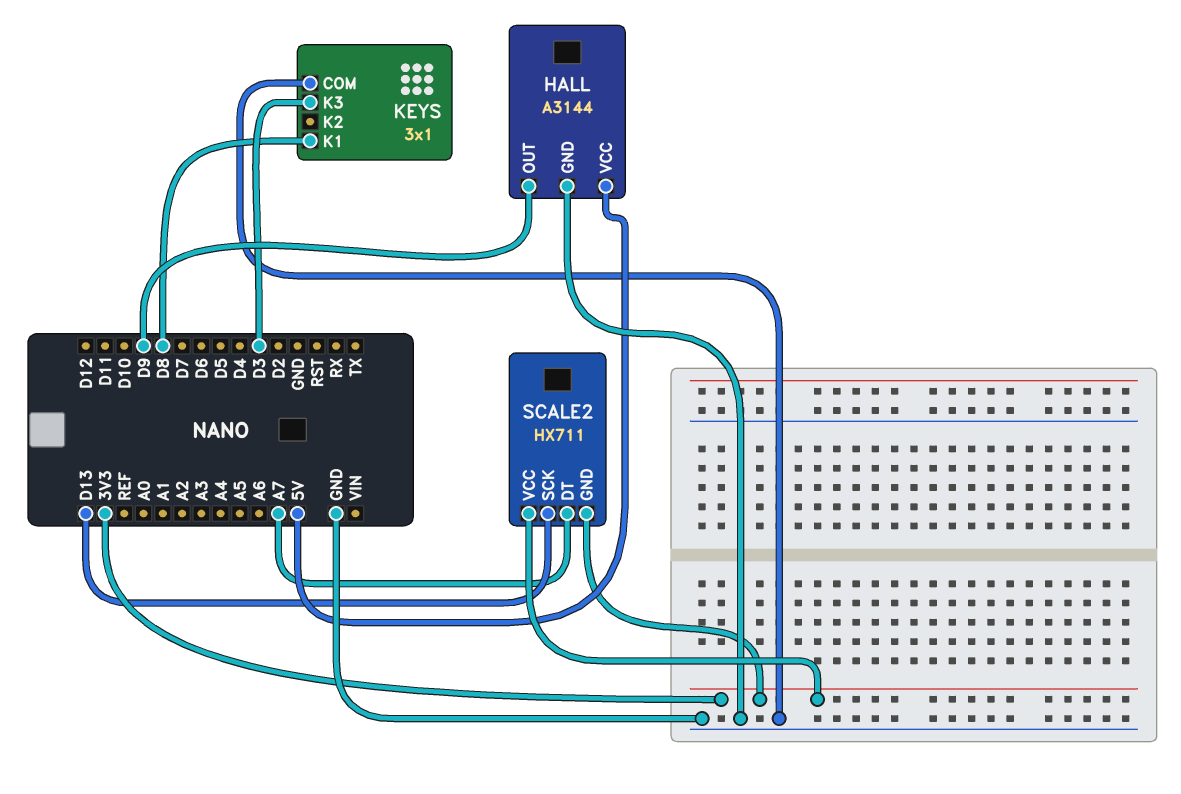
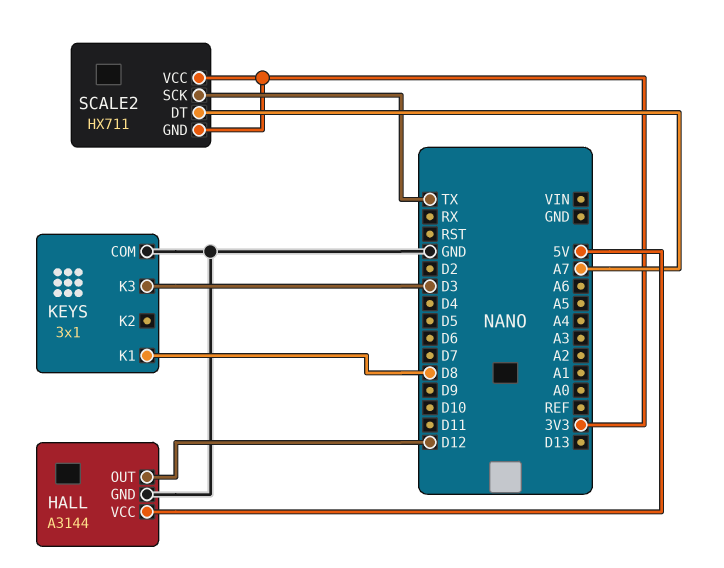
HALL pin OUT: D9 -> D12
SCALE2 pin SCK: D13 -> TX

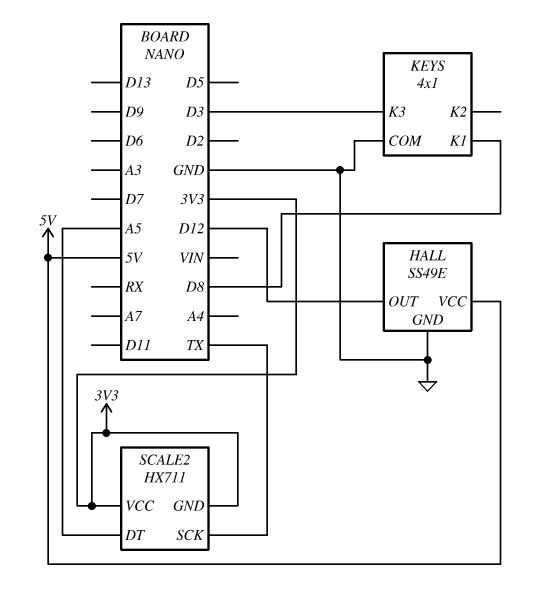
HALL: A3144 -> SS49E
KEYS: 3x1 -> 4x1
SCALE2 pin DT: A7 -> A5

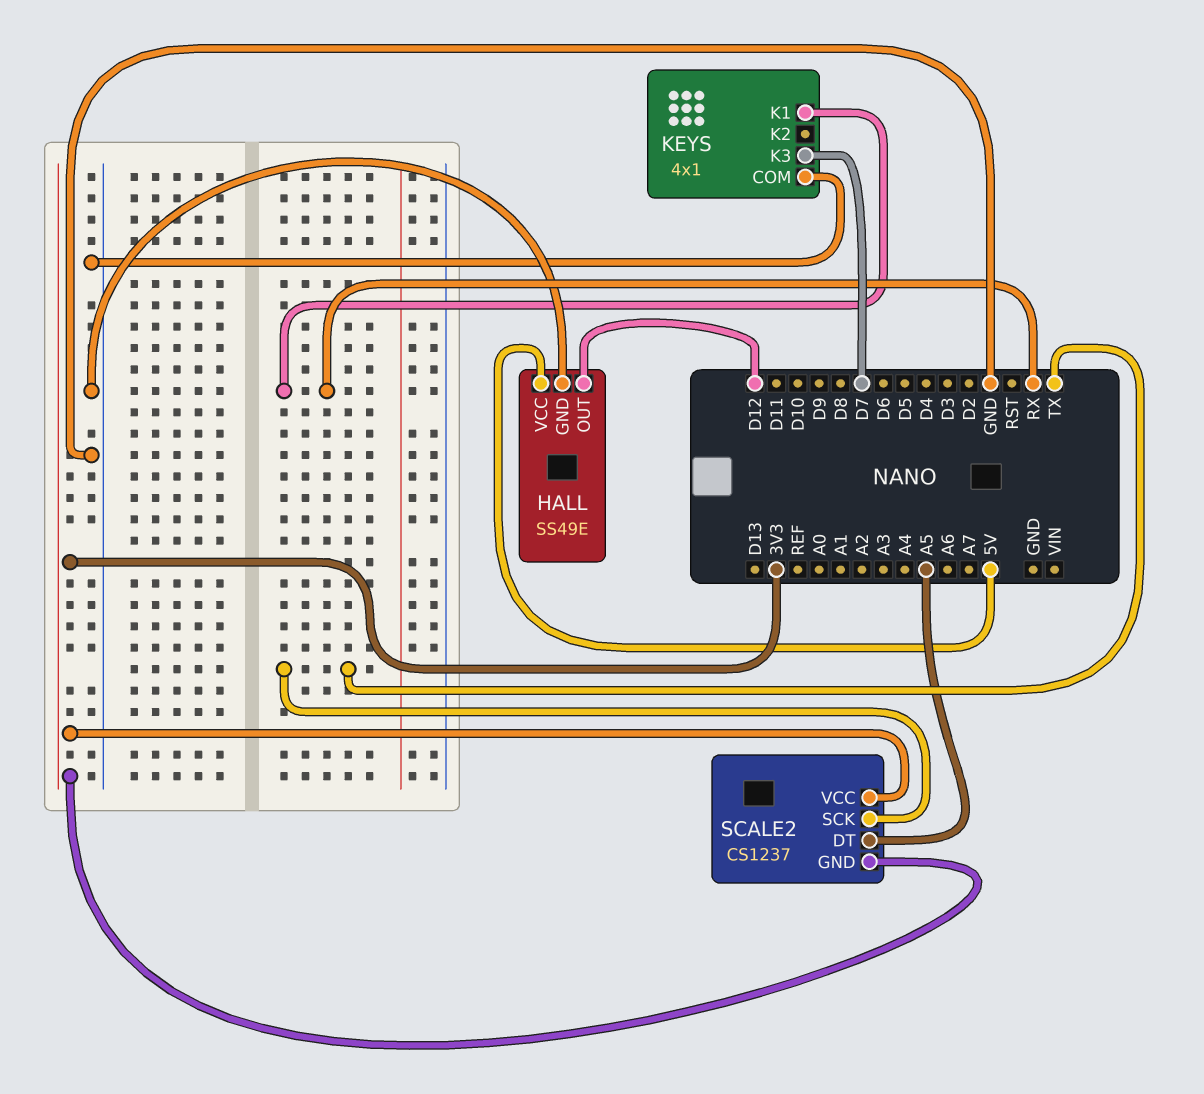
KEYS pin K1: D8 -> RX
KEYS pin K3: D3 -> D7
SCALE2: HX711 -> CS1237

